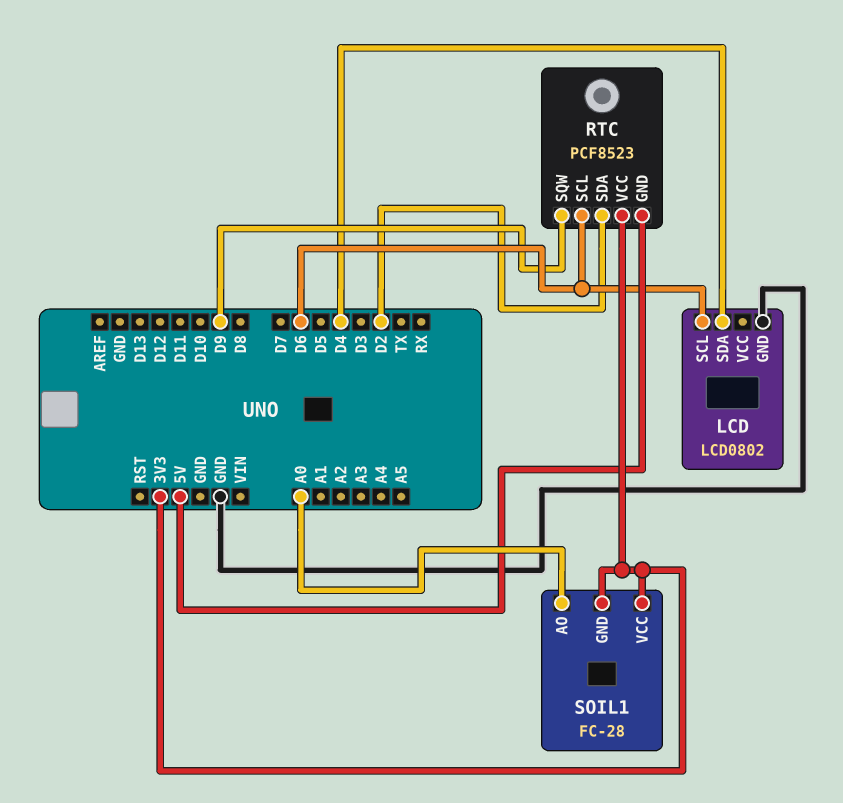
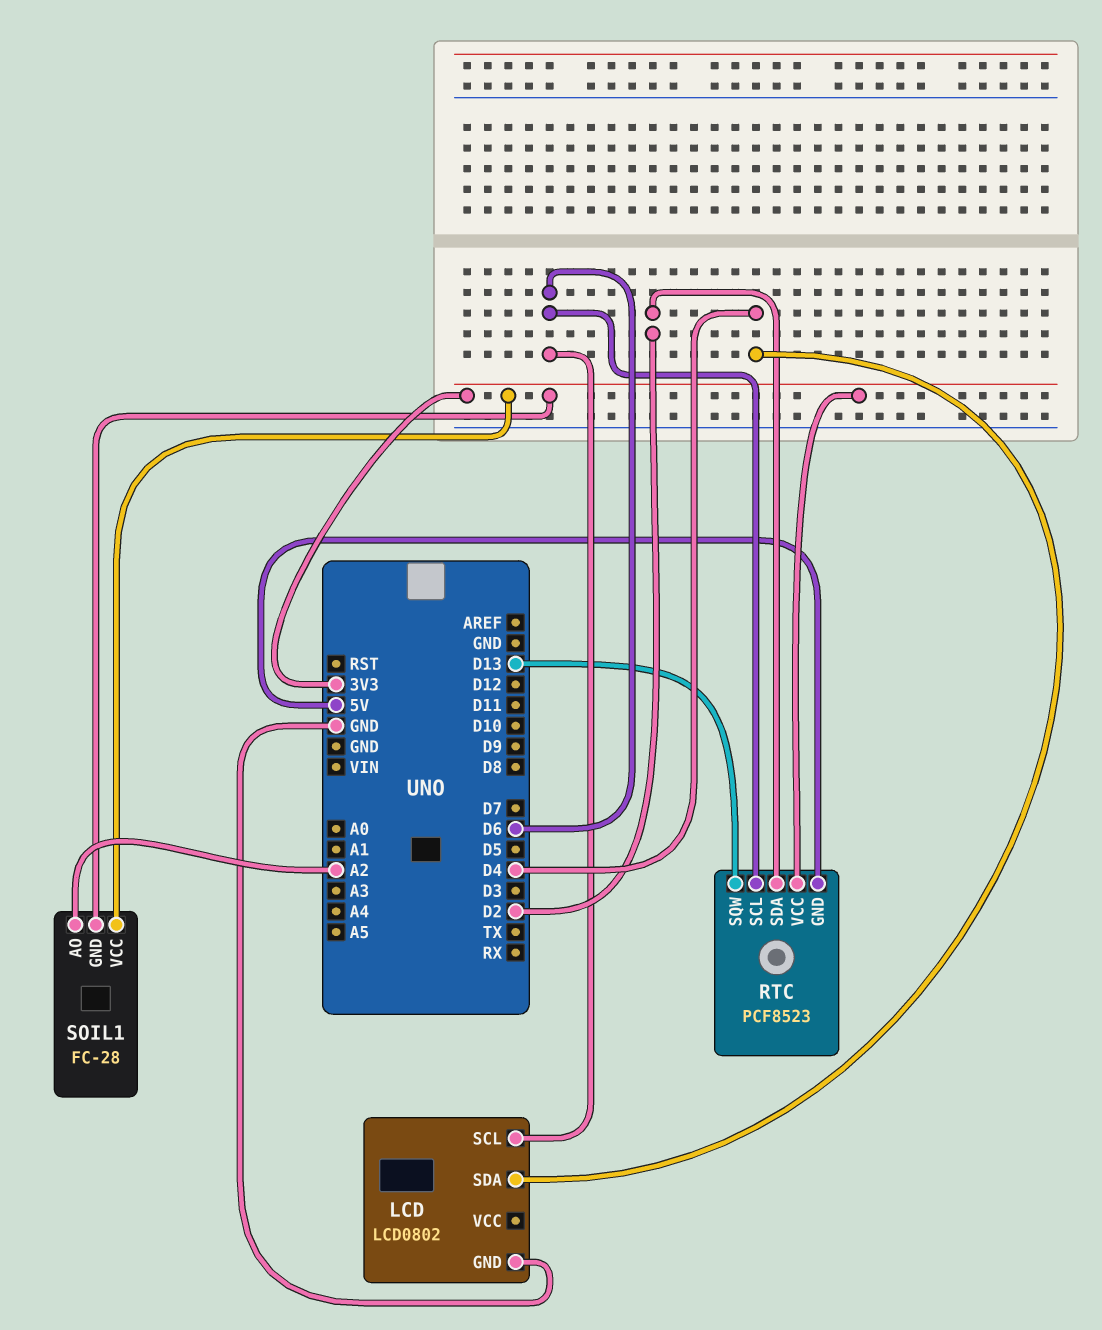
RTC pin SQW: D9 -> D13
SOIL1 pin AO: A0 -> A2

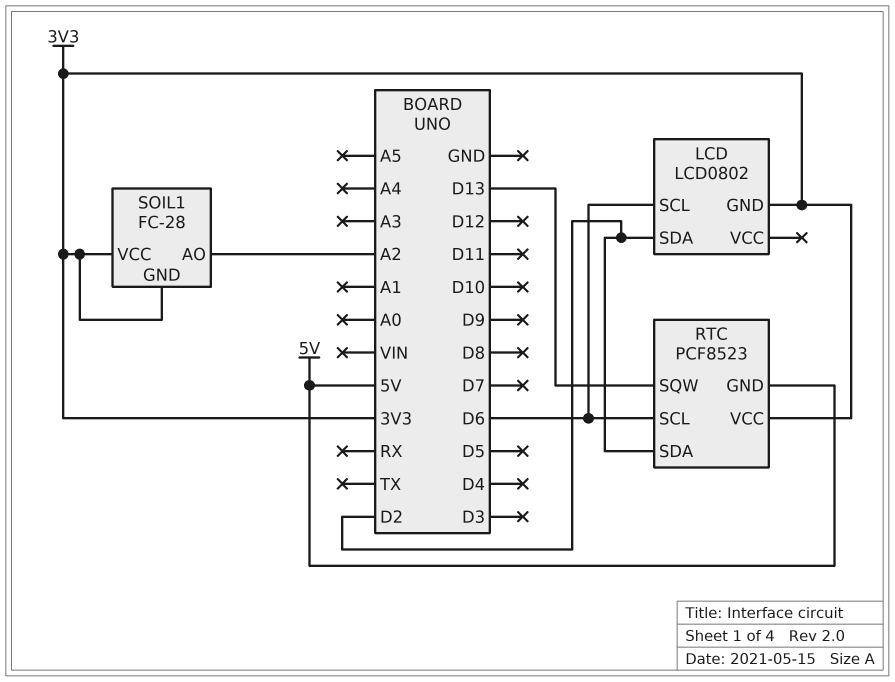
LCD pin GND: GND -> 3V3
LCD pin SDA: D4 -> D2

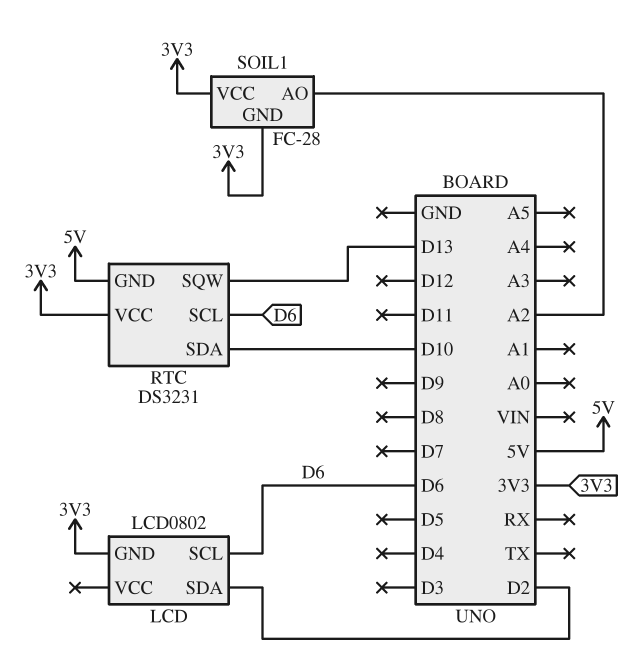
RTC: PCF8523 -> DS3231
RTC pin SDA: D2 -> D10

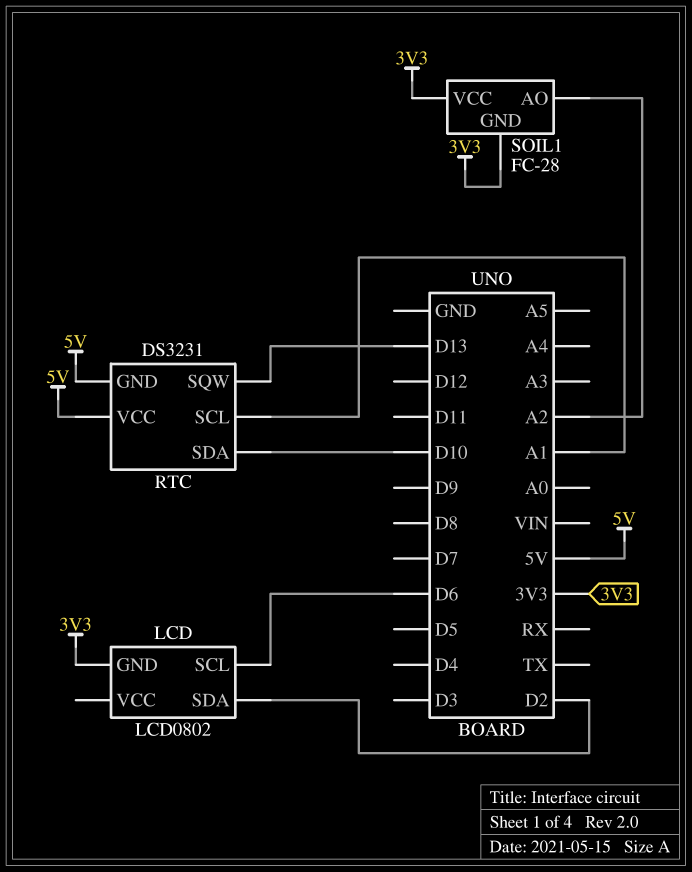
RTC pin SCL: D6 -> A1
RTC pin VCC: 3V3 -> 5V

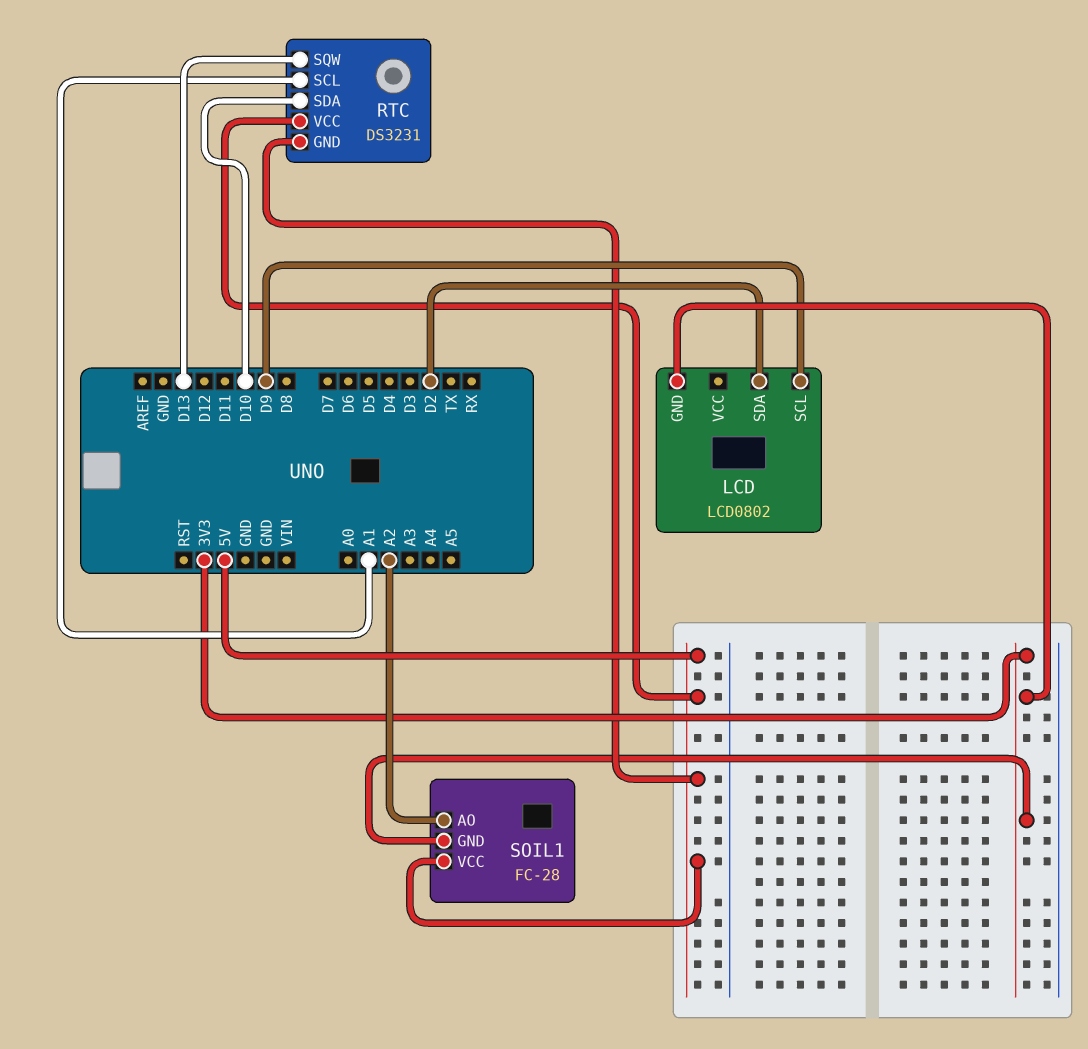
LCD pin SCL: D6 -> D9
SOIL1 pin VCC: 3V3 -> 5V

